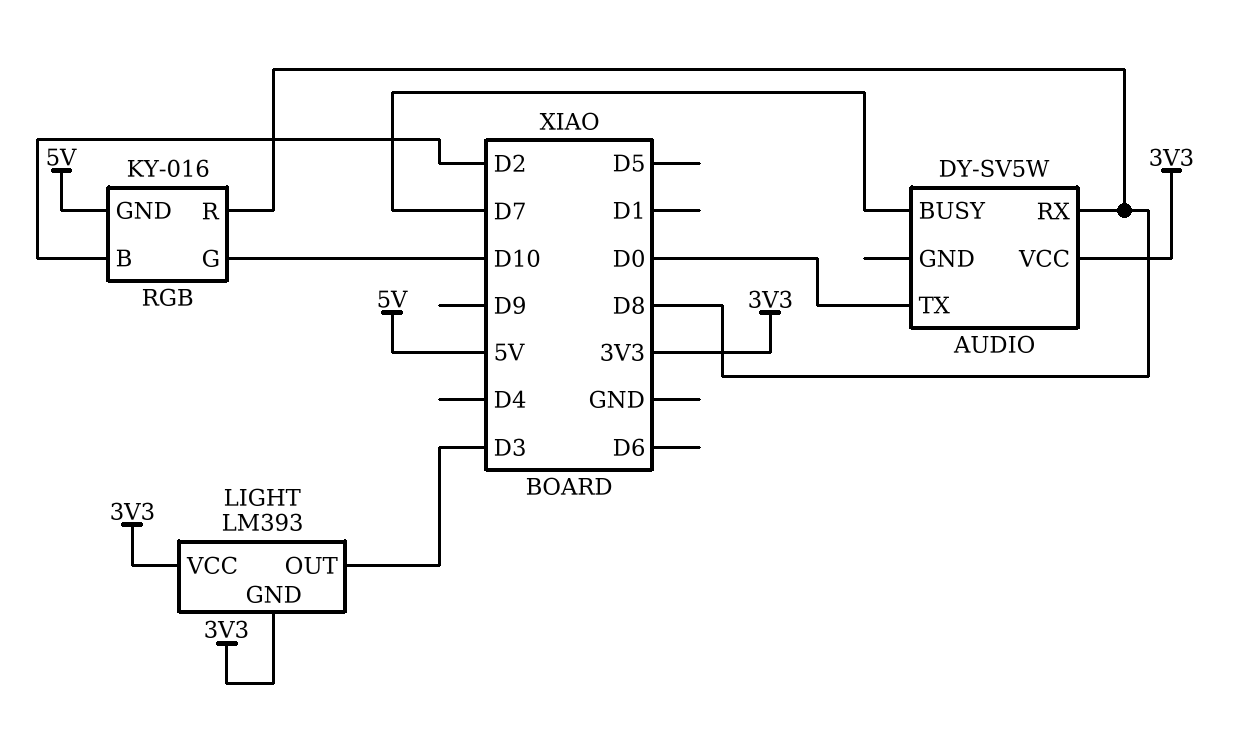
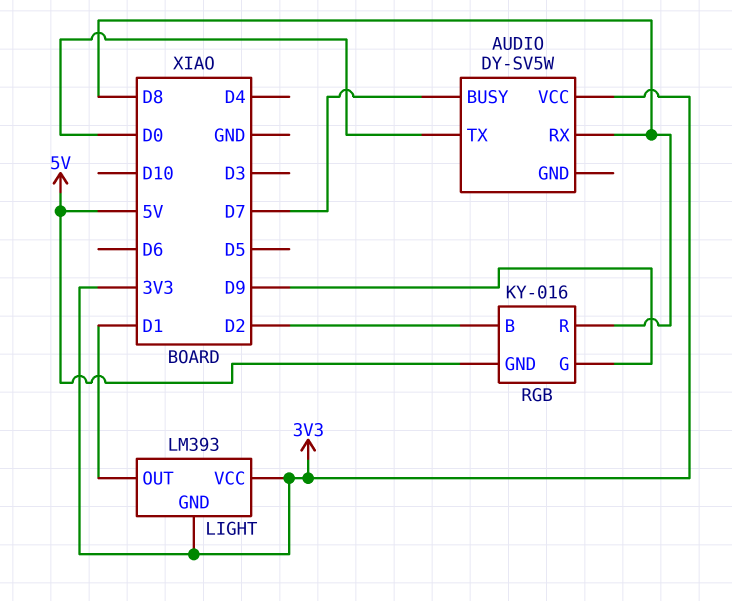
LIGHT pin OUT: D3 -> D1
RGB pin G: D10 -> D9

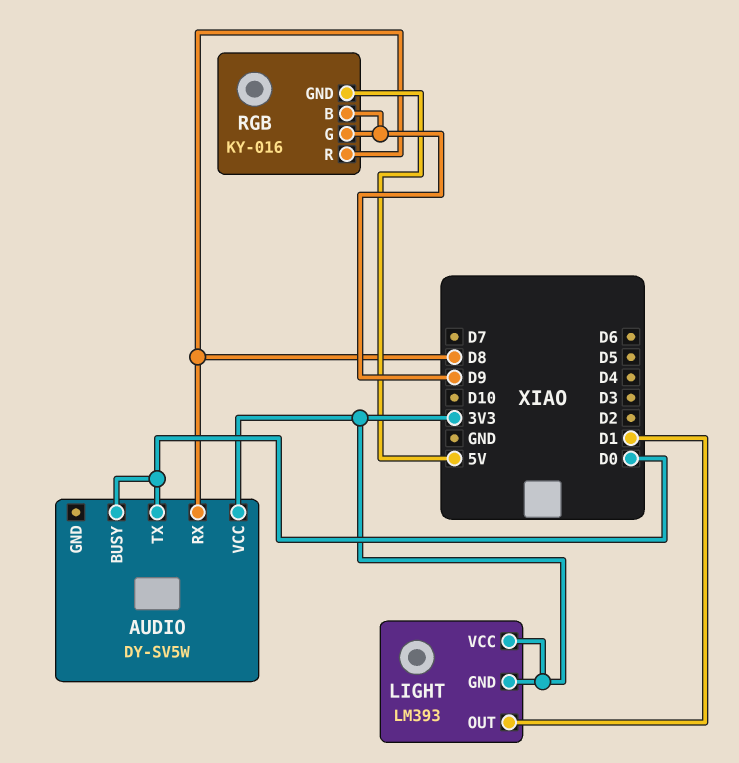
AUDIO pin BUSY: D7 -> D0
RGB pin B: D2 -> D9

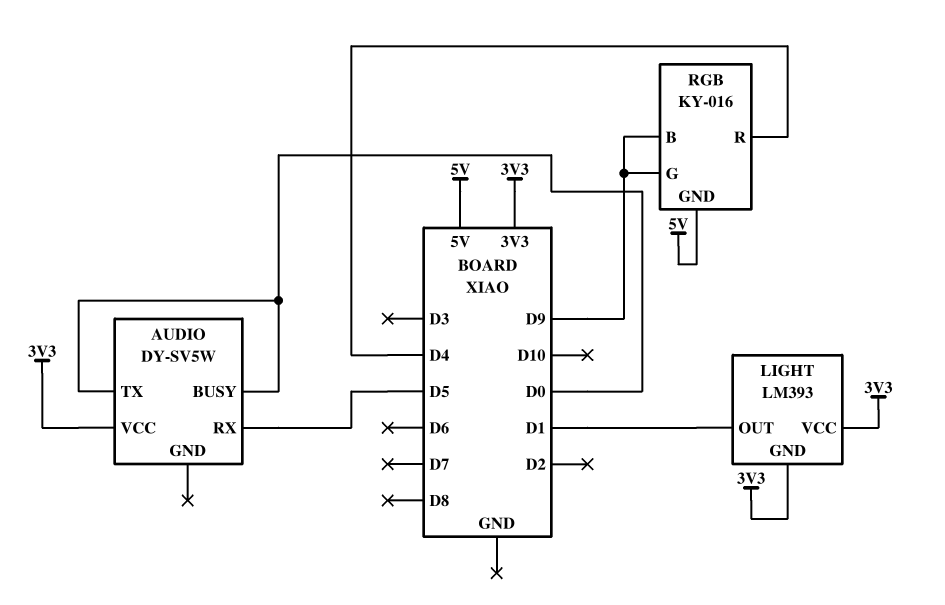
AUDIO pin RX: D8 -> D5
RGB pin R: D8 -> D4

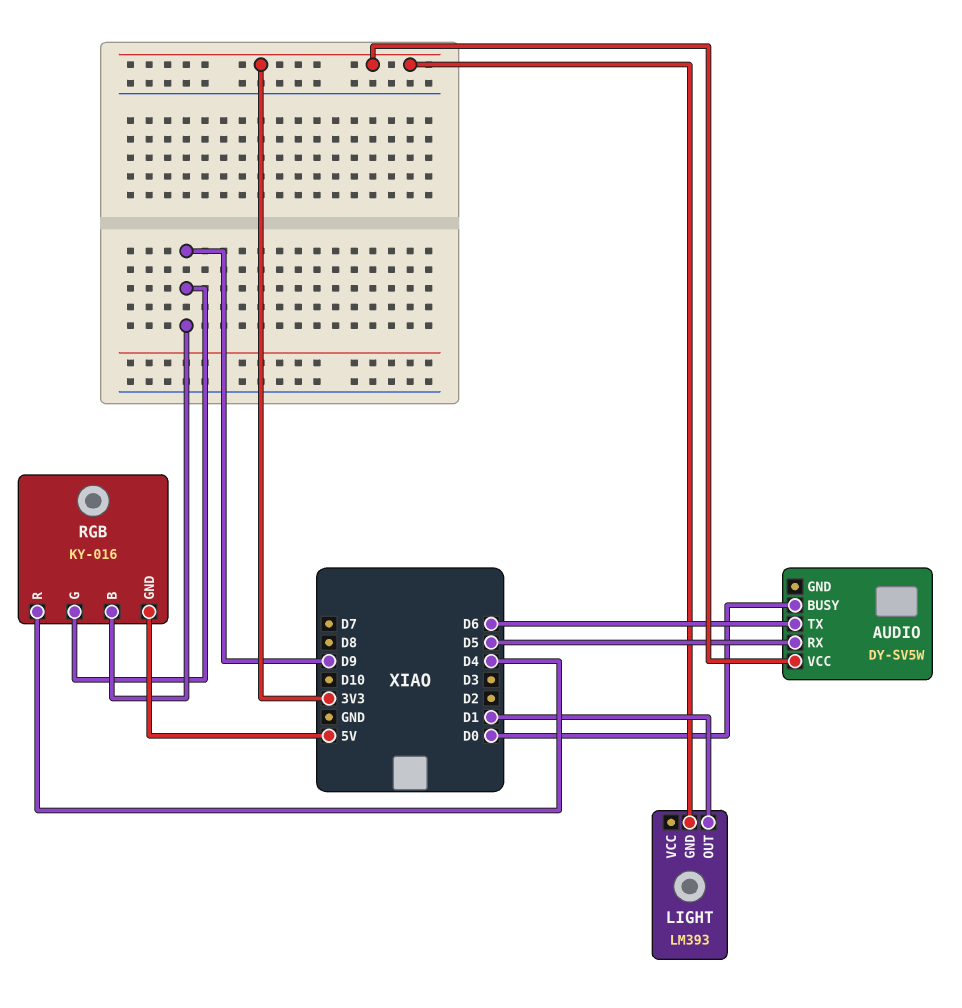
AUDIO pin TX: D0 -> D6
LIGHT pin VCC: 3V3 -> none

